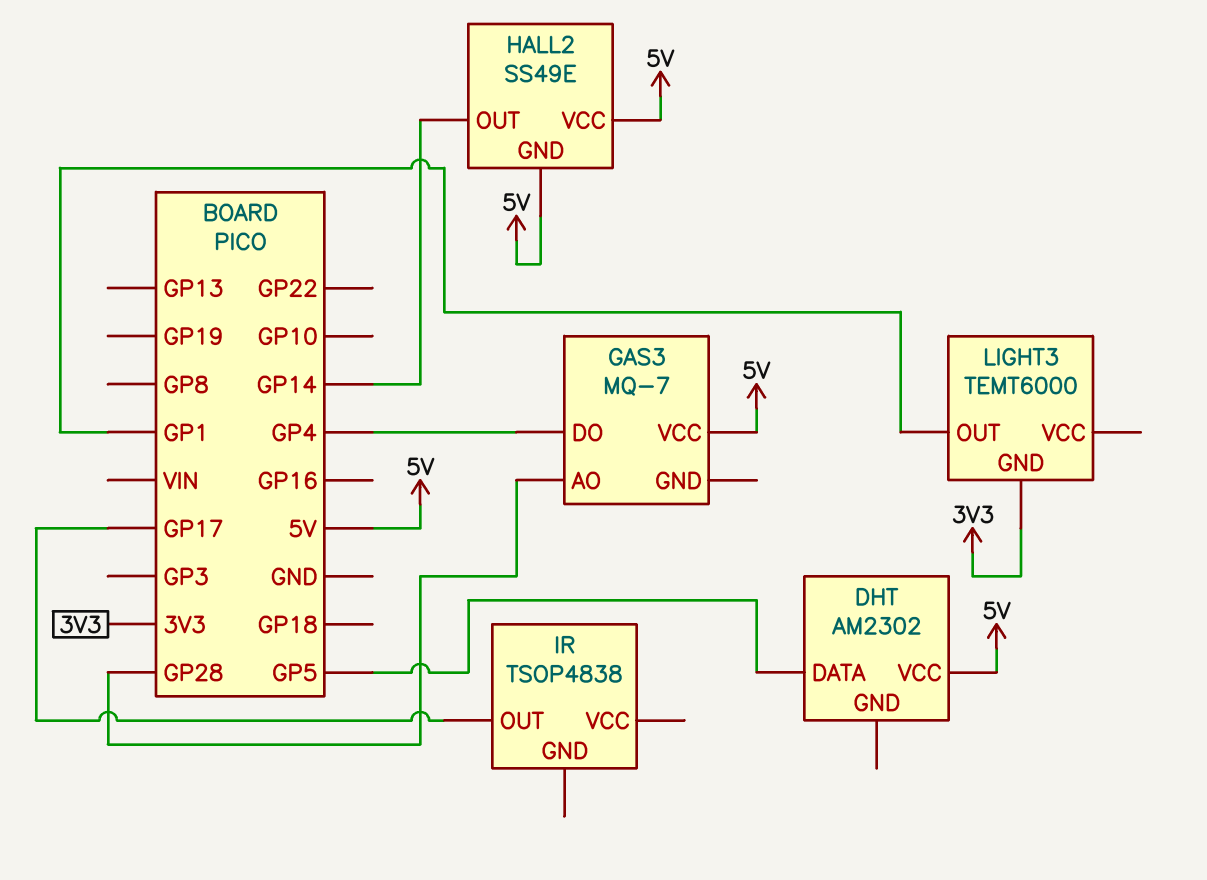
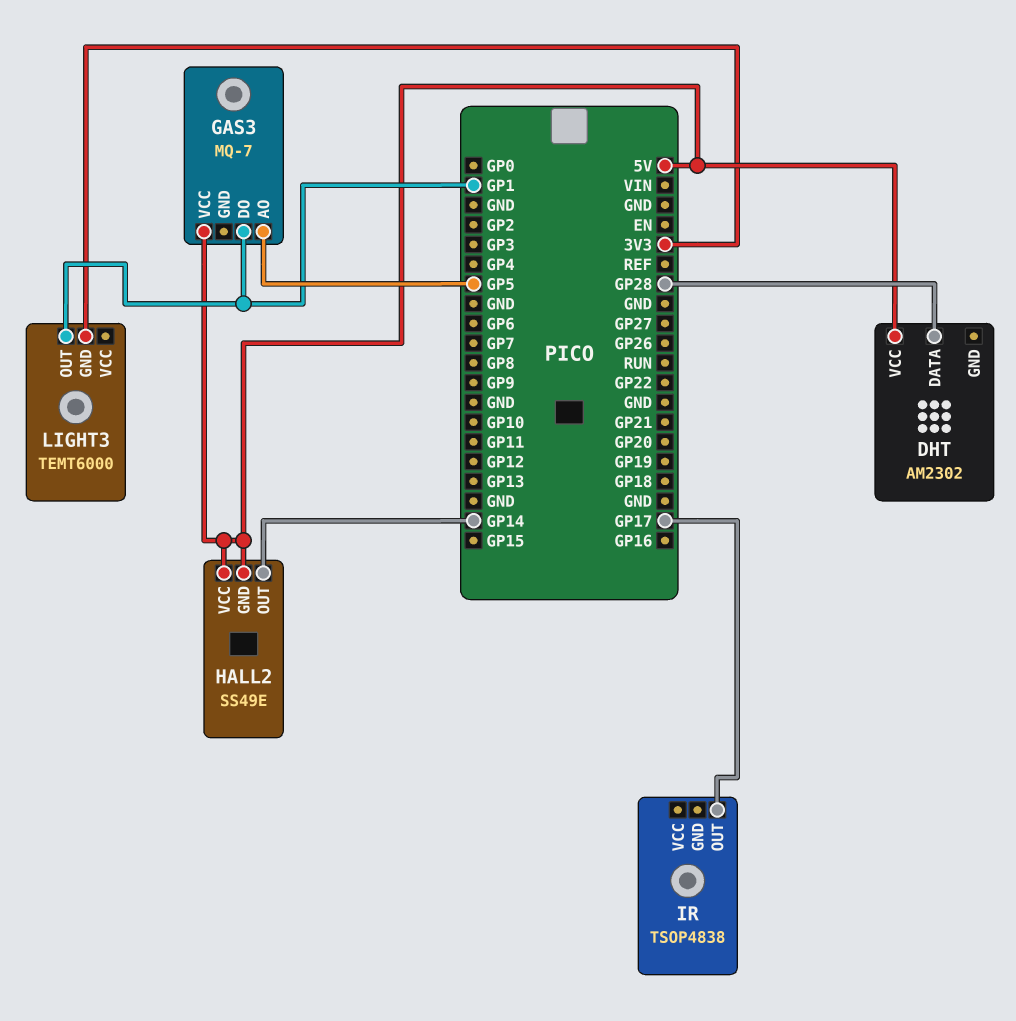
DHT pin DATA: GP5 -> GP28
GAS3 pin AO: GP28 -> GP5
GAS3 pin DO: GP4 -> GP1

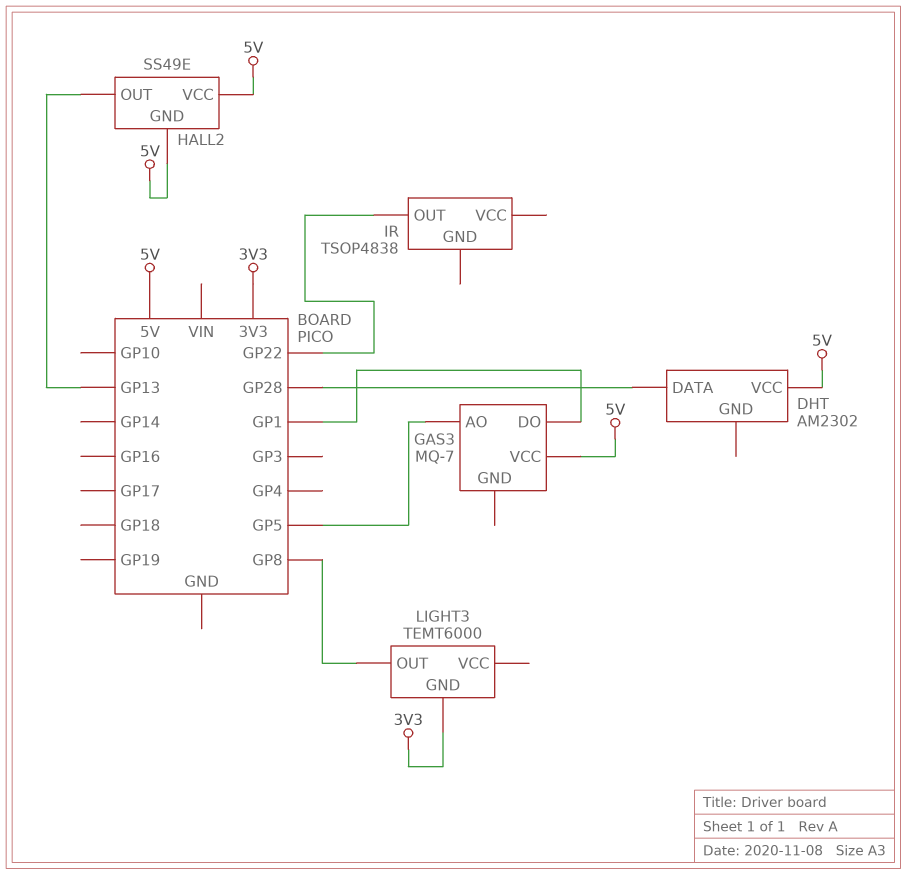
HALL2 pin OUT: GP14 -> GP13
IR pin OUT: GP17 -> GP22
LIGHT3 pin OUT: GP1 -> GP8

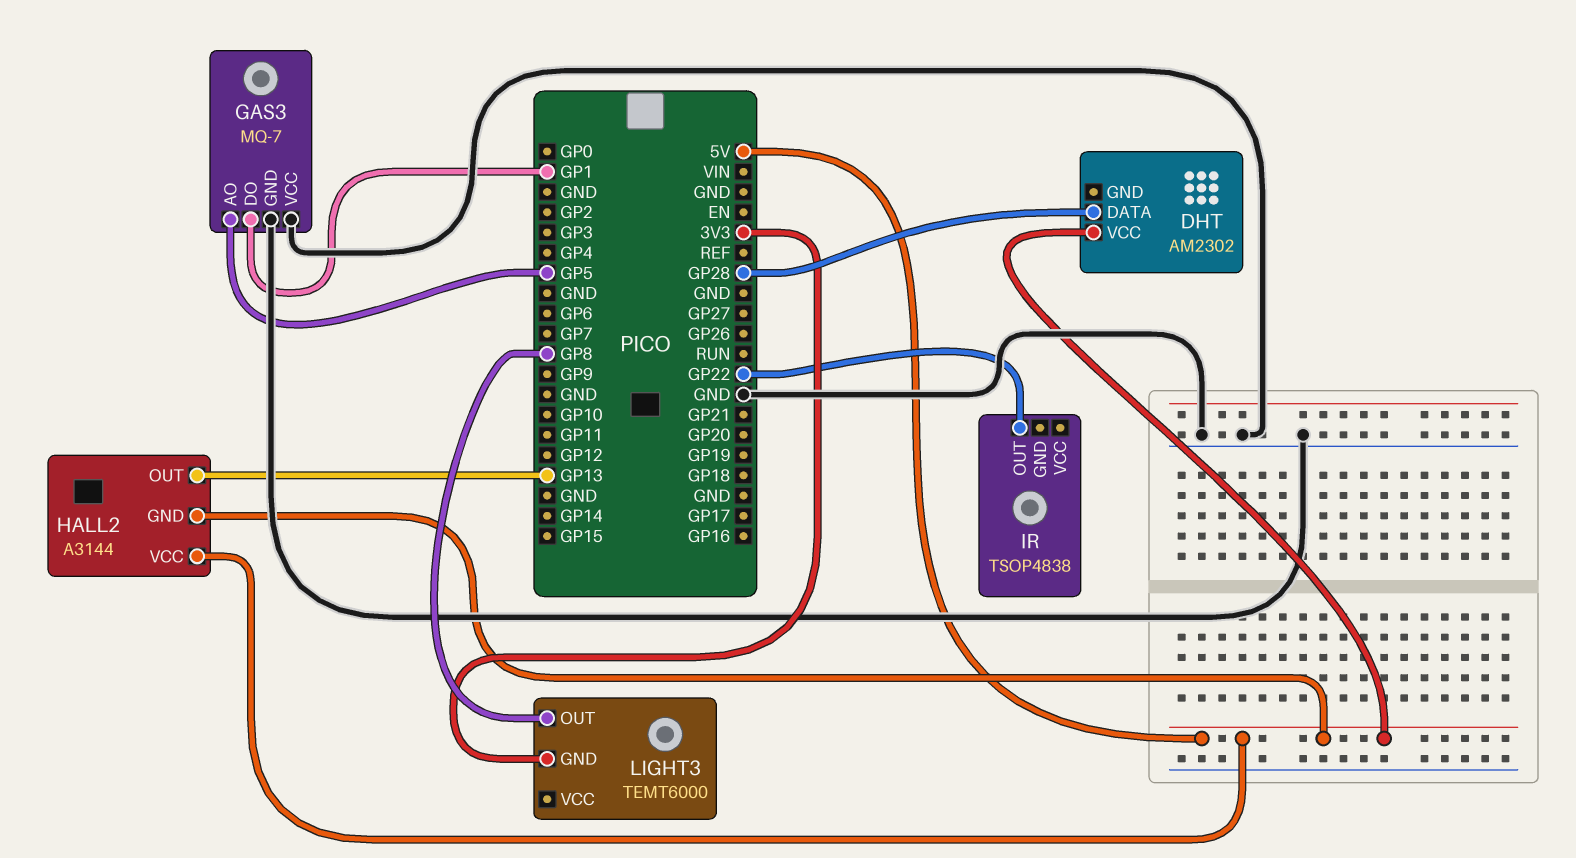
GAS3 pin GND: none -> GND
GAS3 pin VCC: 5V -> GND
HALL2: SS49E -> A3144

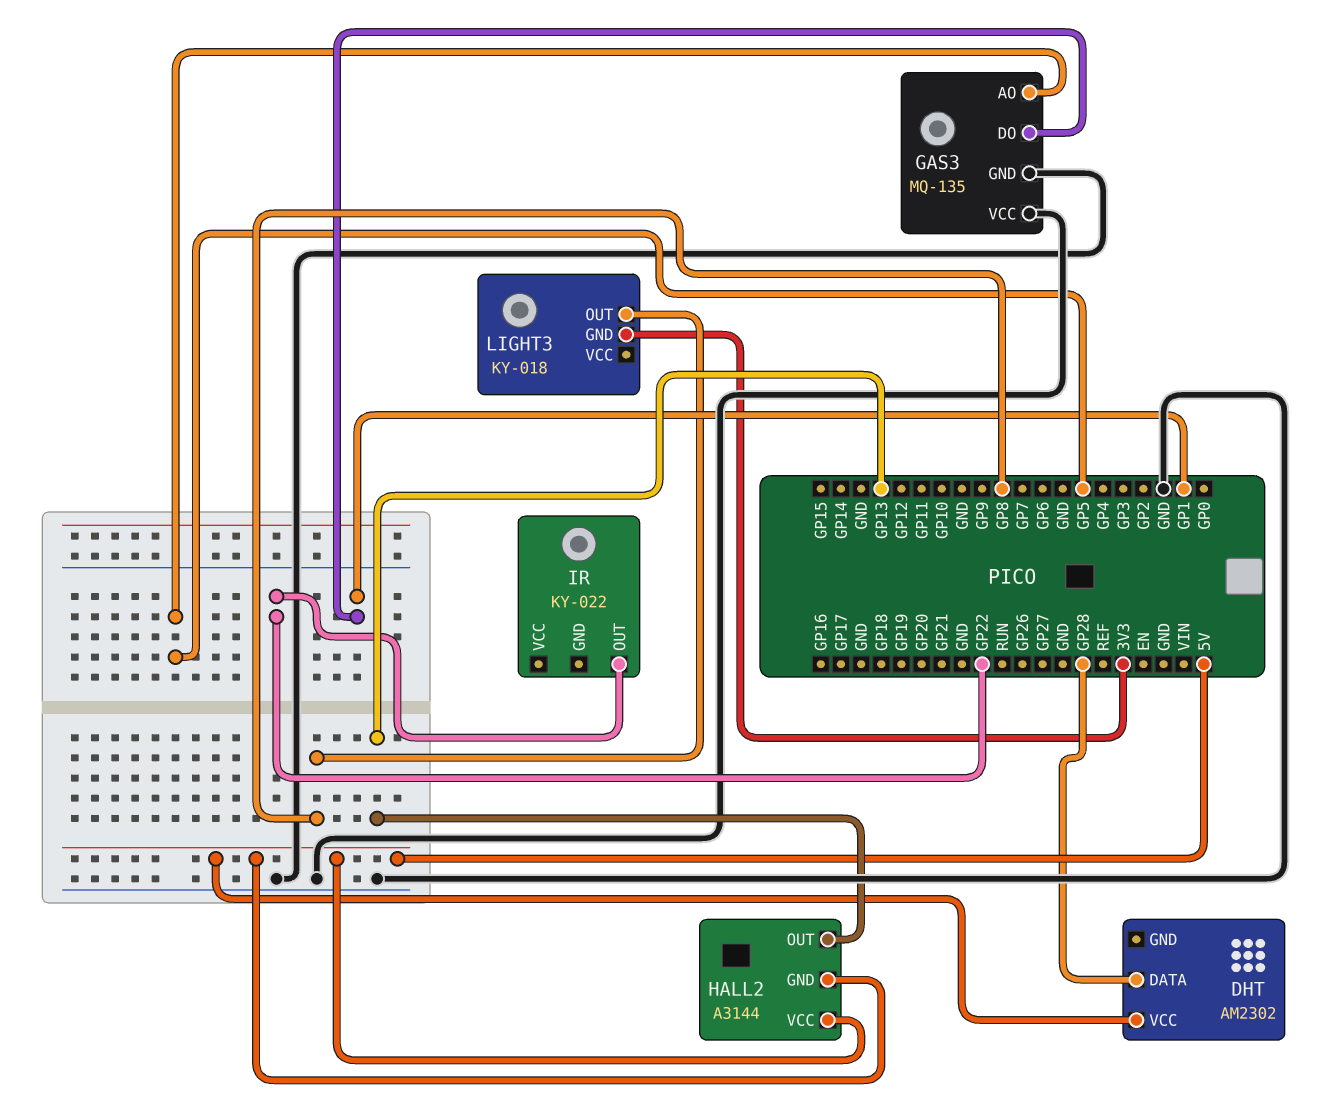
GAS3: MQ-7 -> MQ-135
IR: TSOP4838 -> KY-022
LIGHT3: TEMT6000 -> KY-018

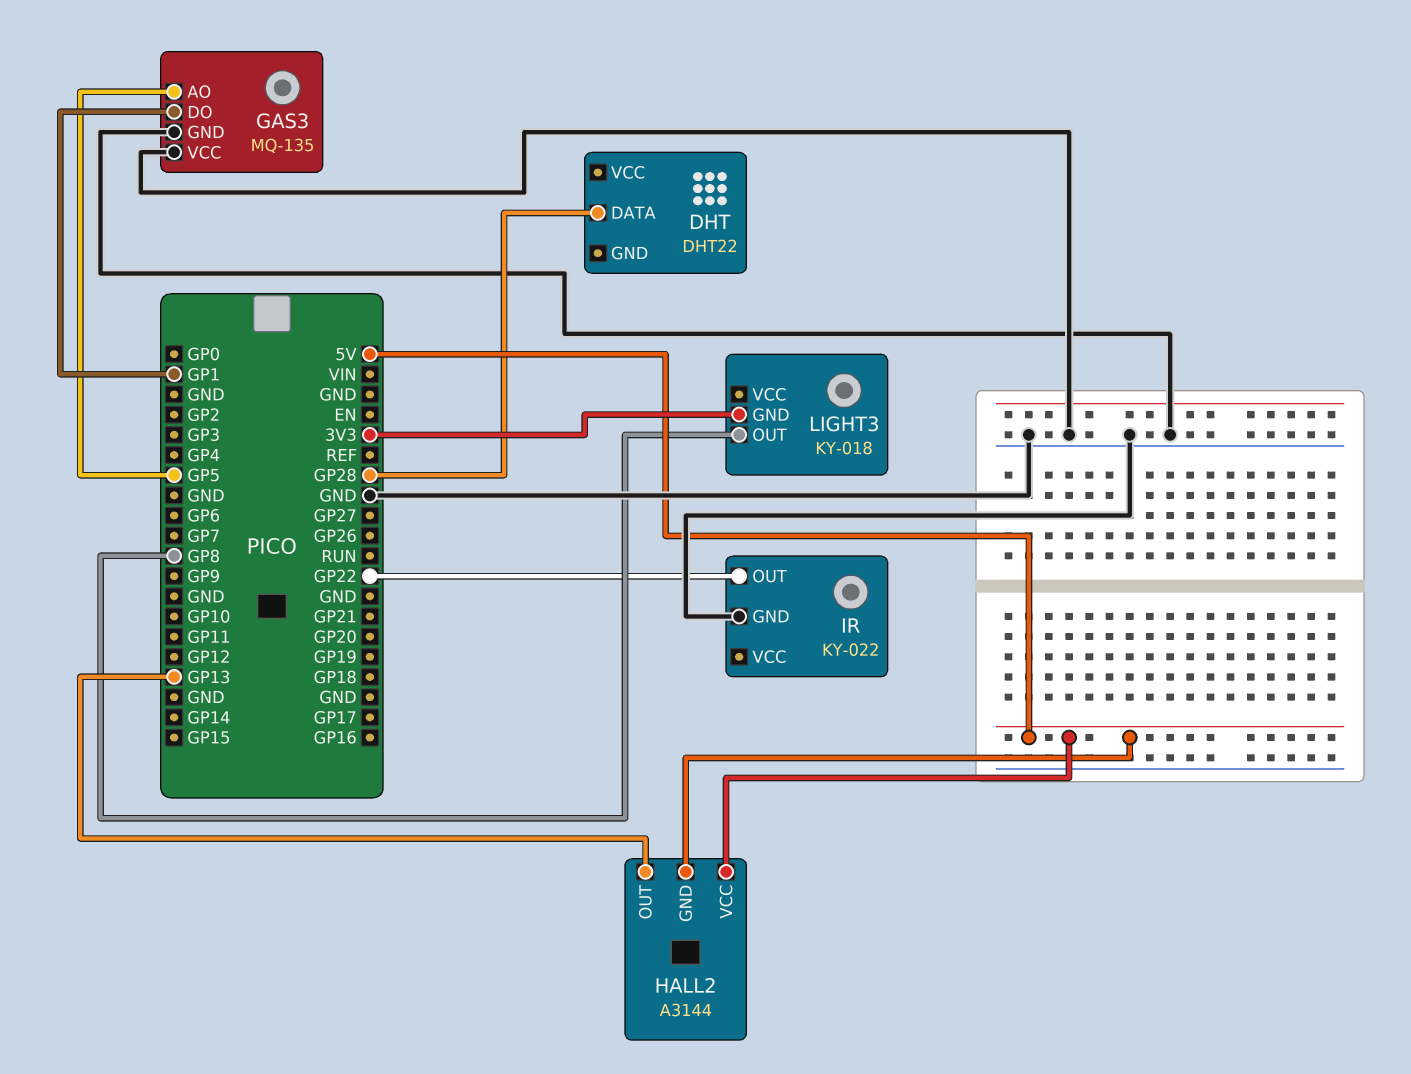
DHT: AM2302 -> DHT22
DHT pin VCC: 5V -> none
IR pin GND: none -> GND

